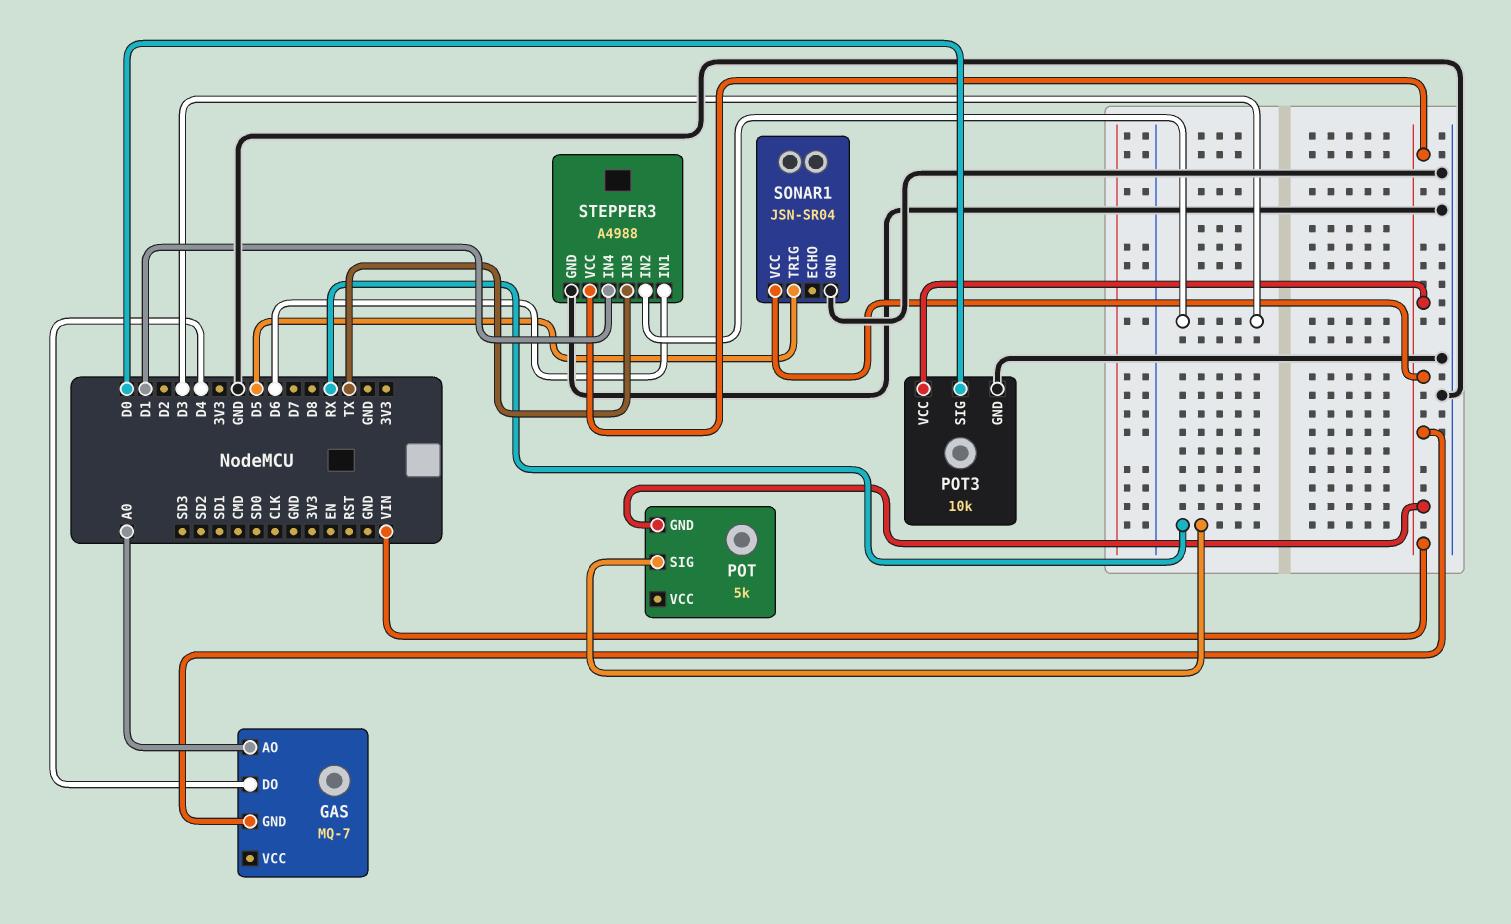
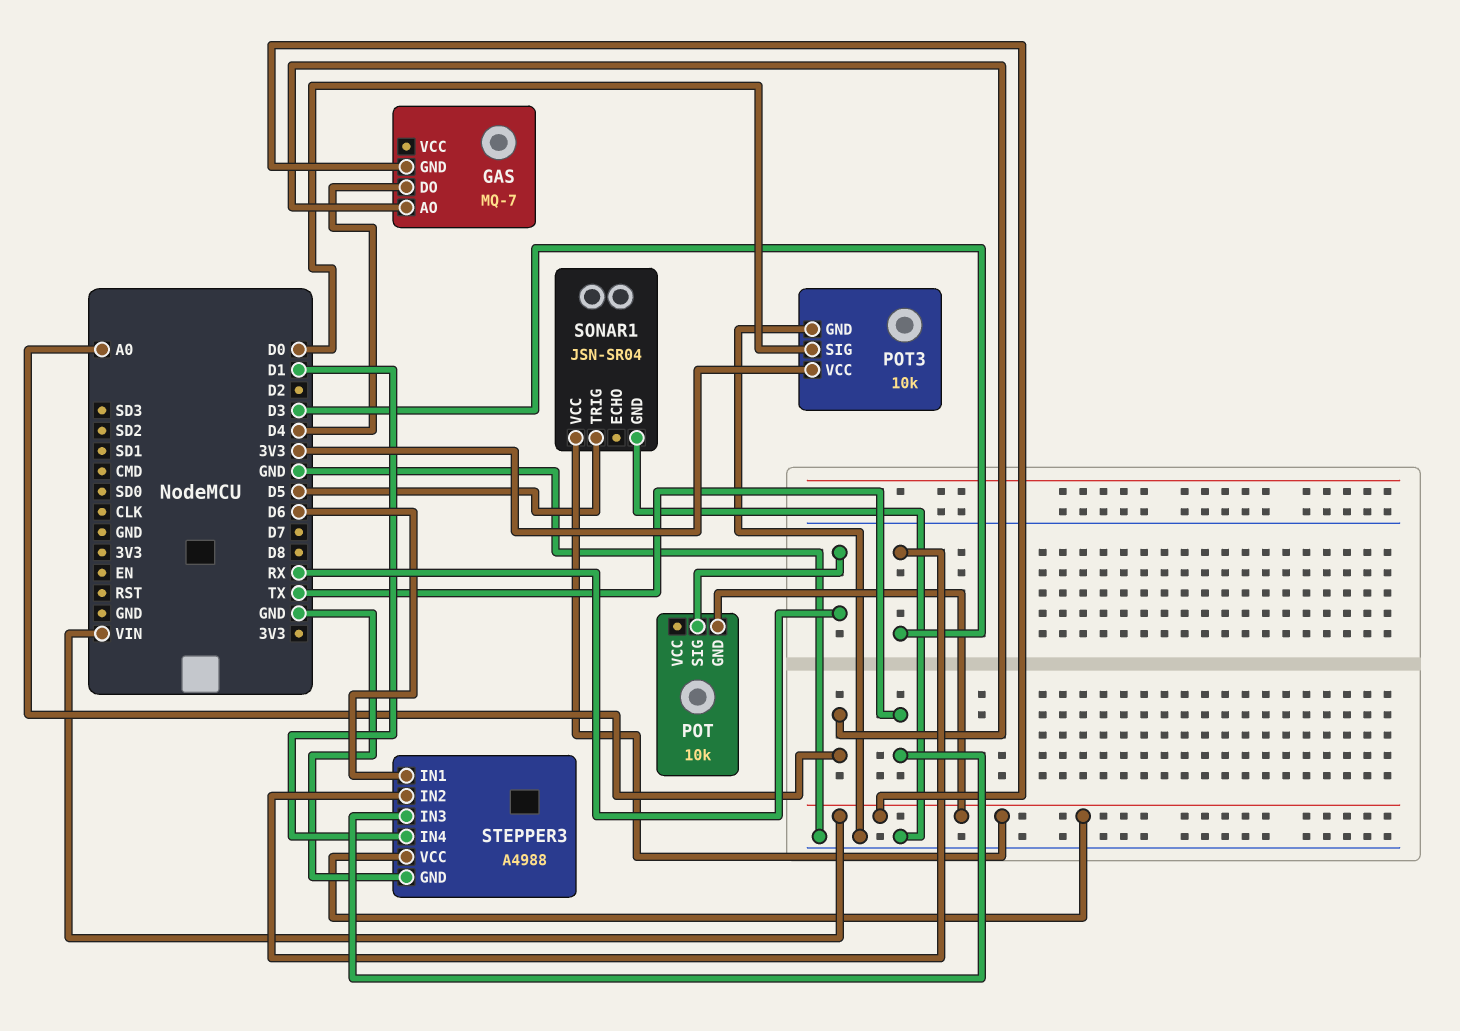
POT: 5k -> 10k
POT3 pin VCC: VIN -> 3V3

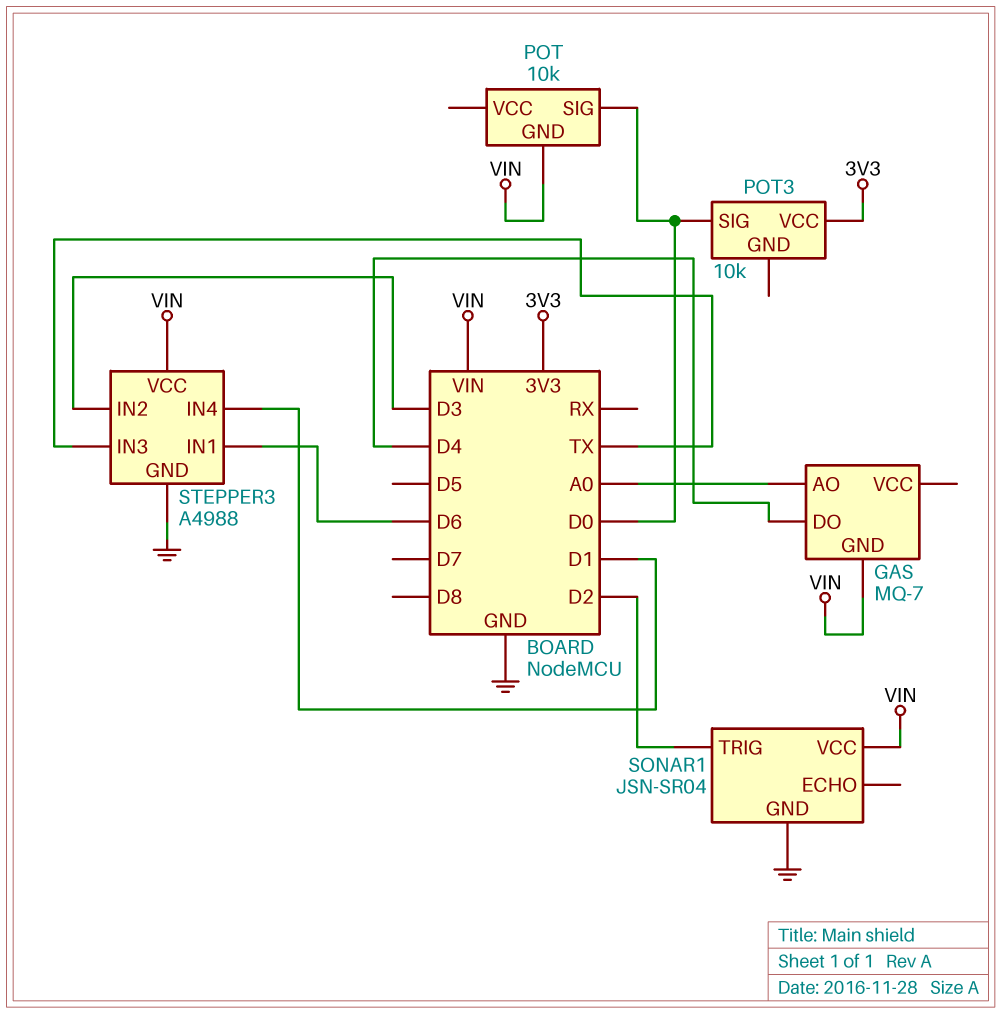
POT pin SIG: RX -> D0
POT3 pin GND: GND -> none
SONAR1 pin TRIG: D5 -> D2

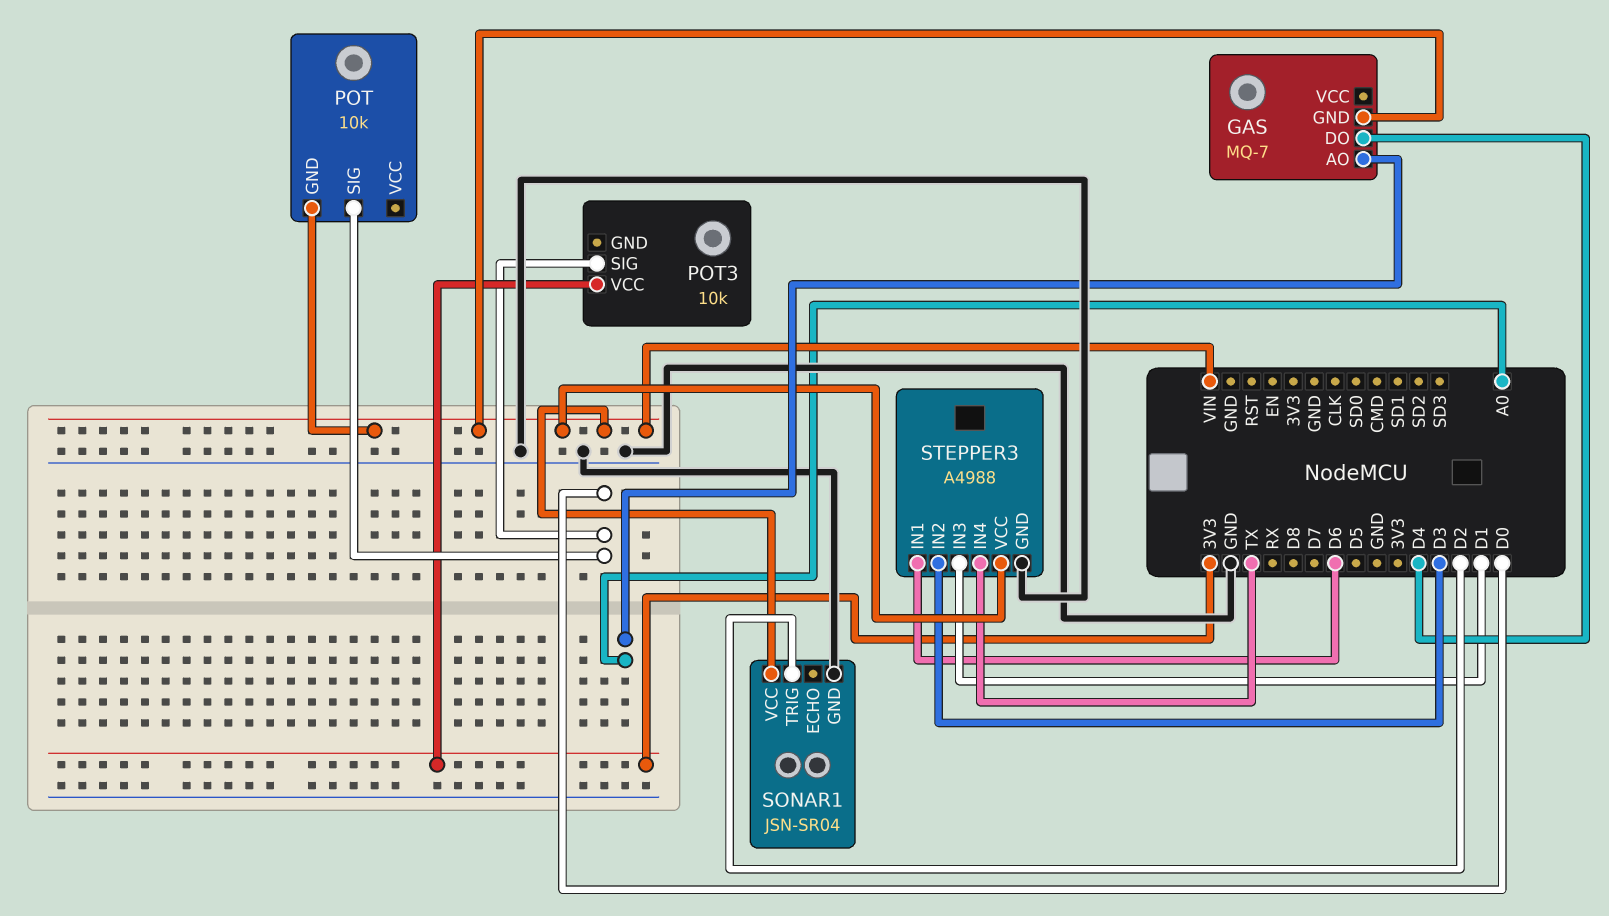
STEPPER3 pin IN3: TX -> D1
STEPPER3 pin IN4: D1 -> TX

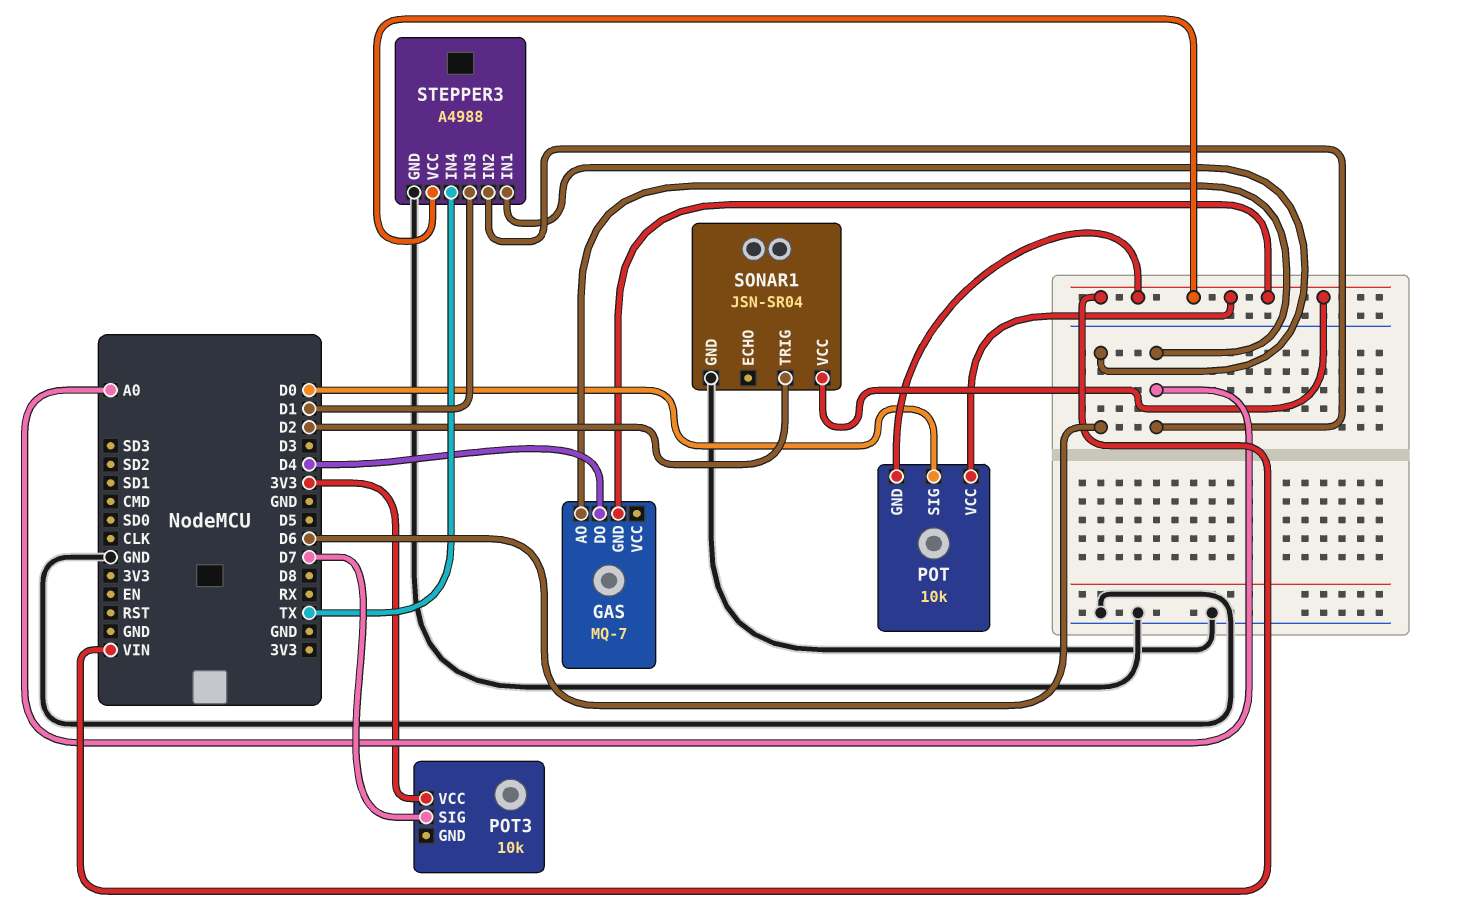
POT pin VCC: none -> VIN
POT3 pin SIG: D0 -> D7
STEPPER3 pin IN2: D3 -> A0

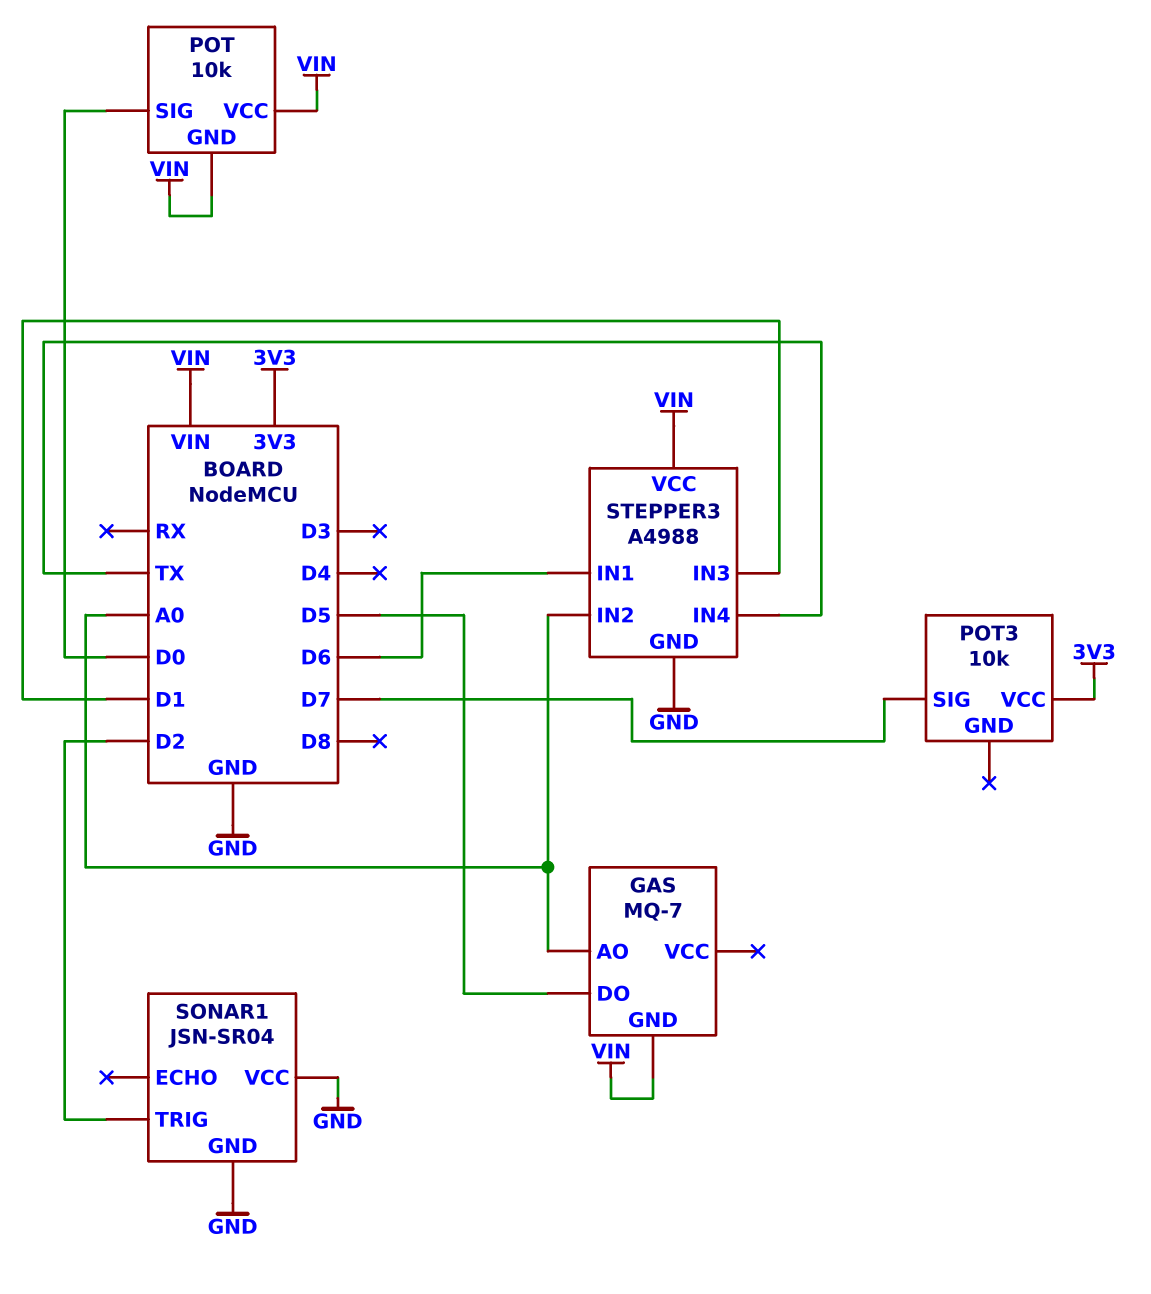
GAS pin DO: D4 -> D5
SONAR1 pin VCC: VIN -> GND

